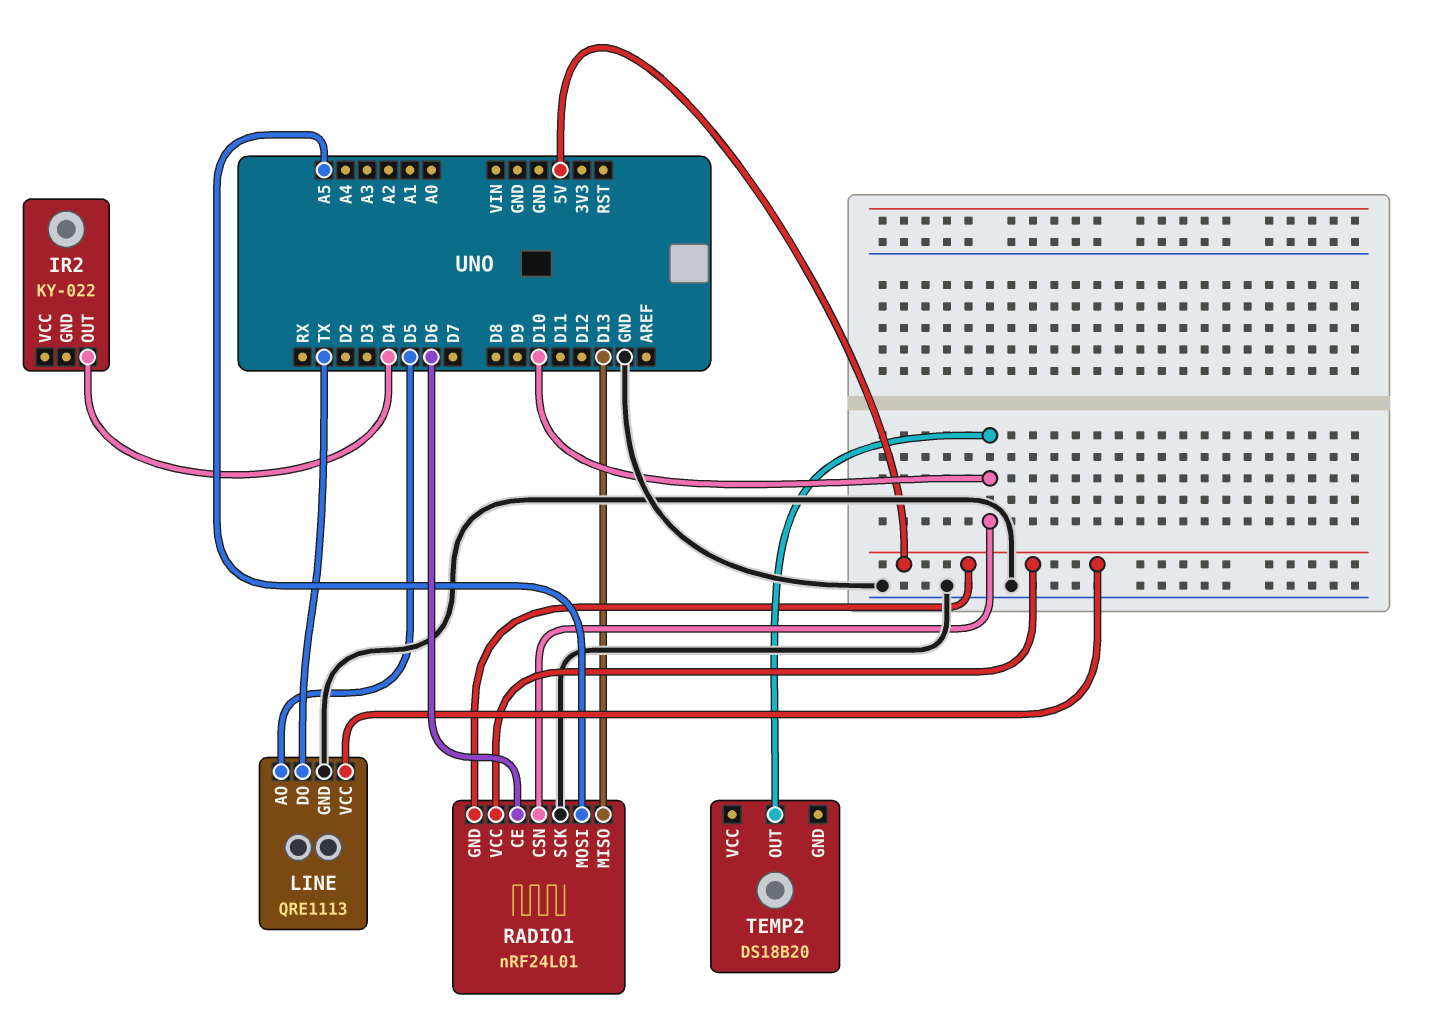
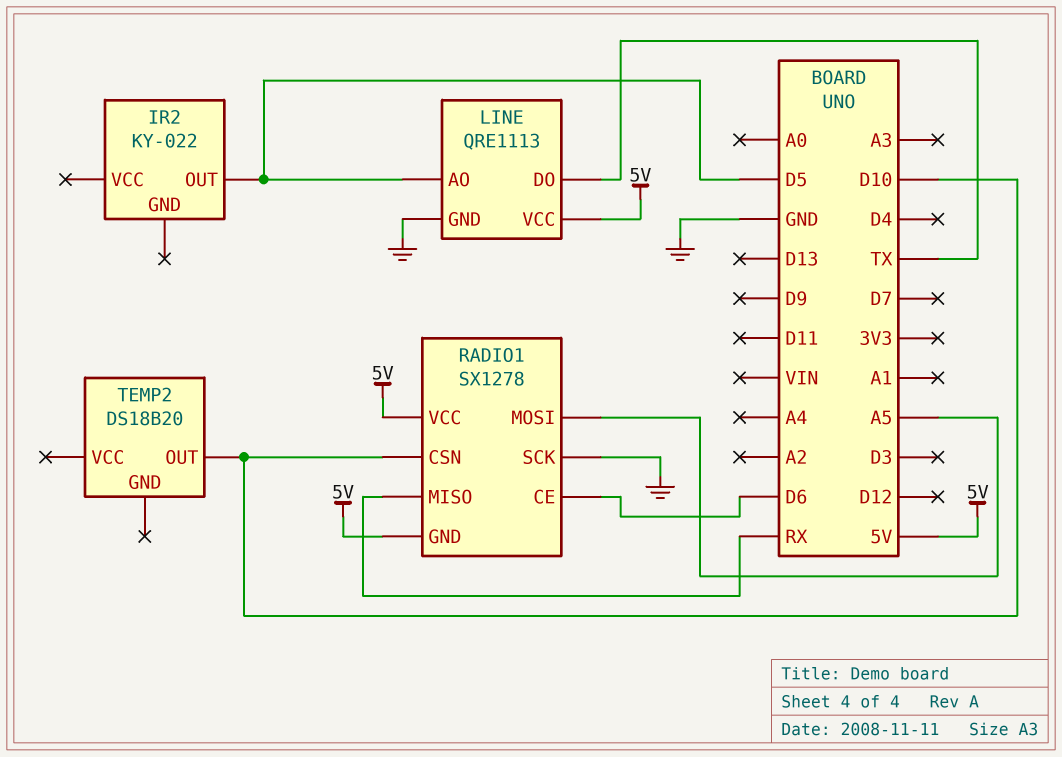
IR2 pin OUT: D4 -> D5
RADIO1: nRF24L01 -> SX1278
RADIO1 pin MISO: D13 -> RX

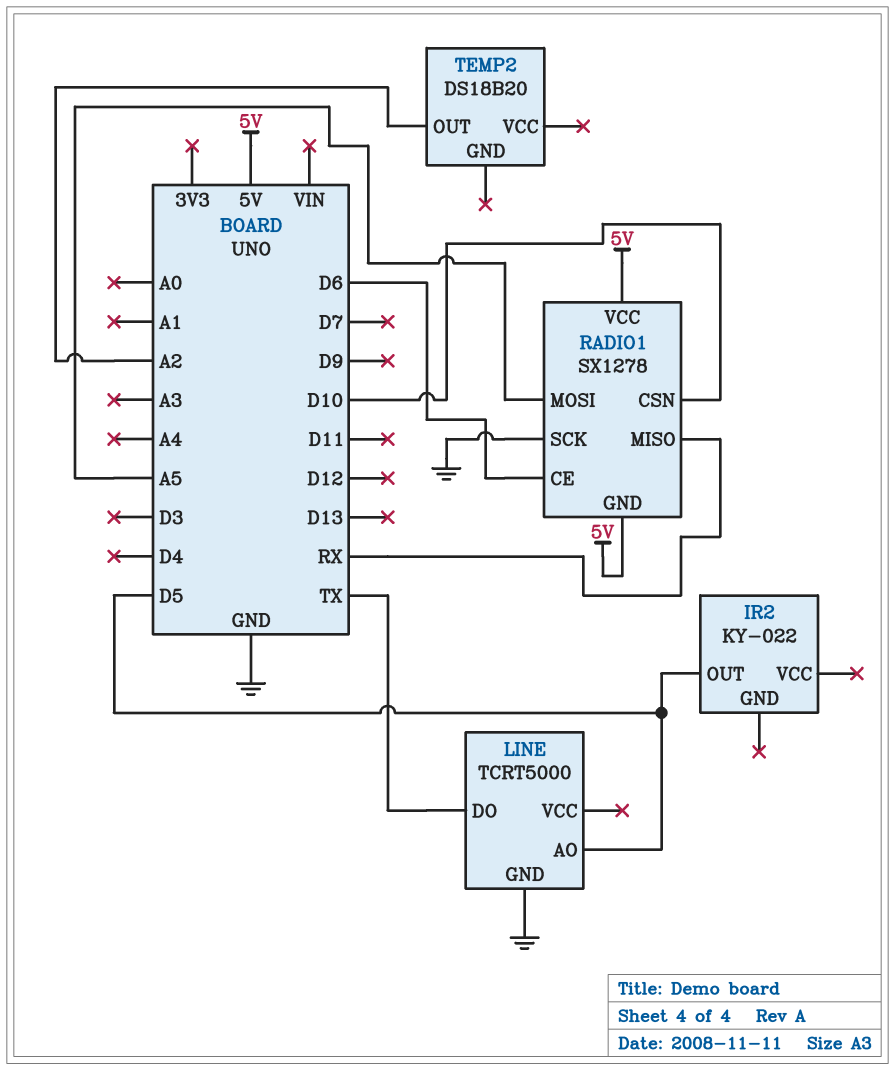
LINE: QRE1113 -> TCRT5000
LINE pin VCC: 5V -> none
TEMP2 pin OUT: D10 -> A2

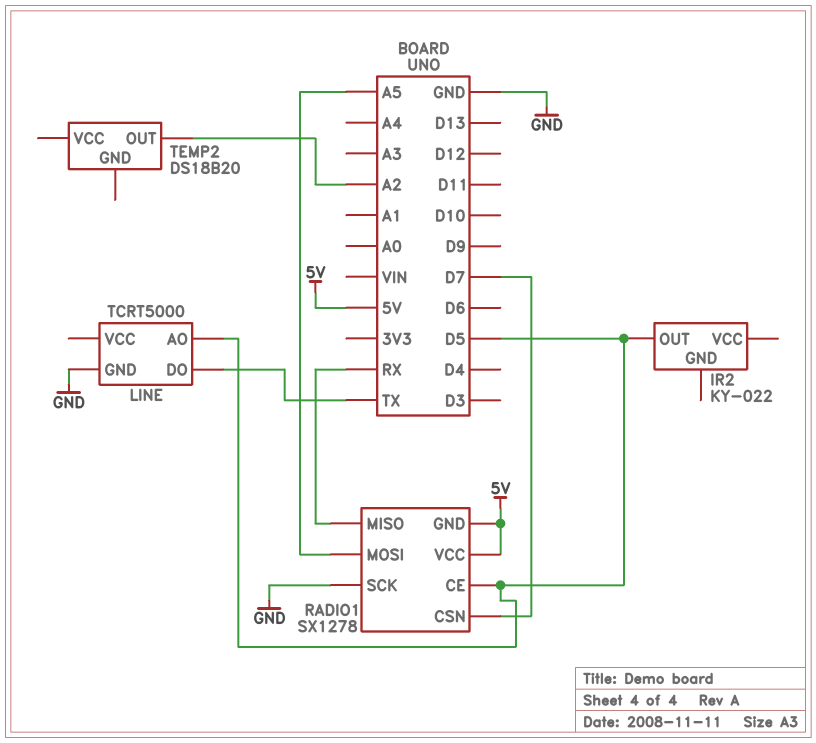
RADIO1 pin CE: D6 -> D5
RADIO1 pin CSN: D10 -> D7

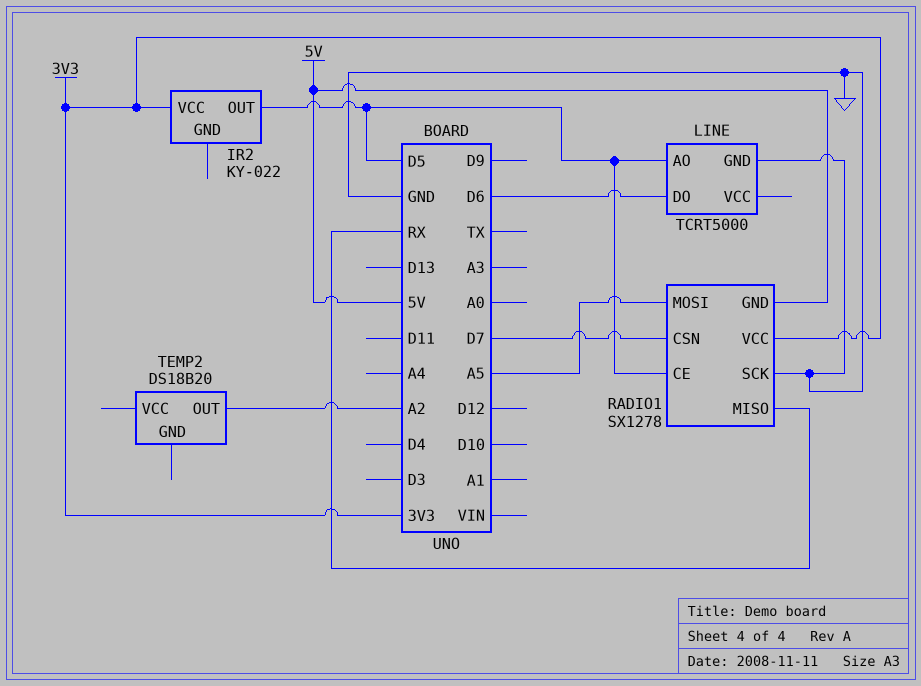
IR2 pin VCC: none -> 3V3
LINE pin DO: TX -> D6
RADIO1 pin VCC: 5V -> 3V3

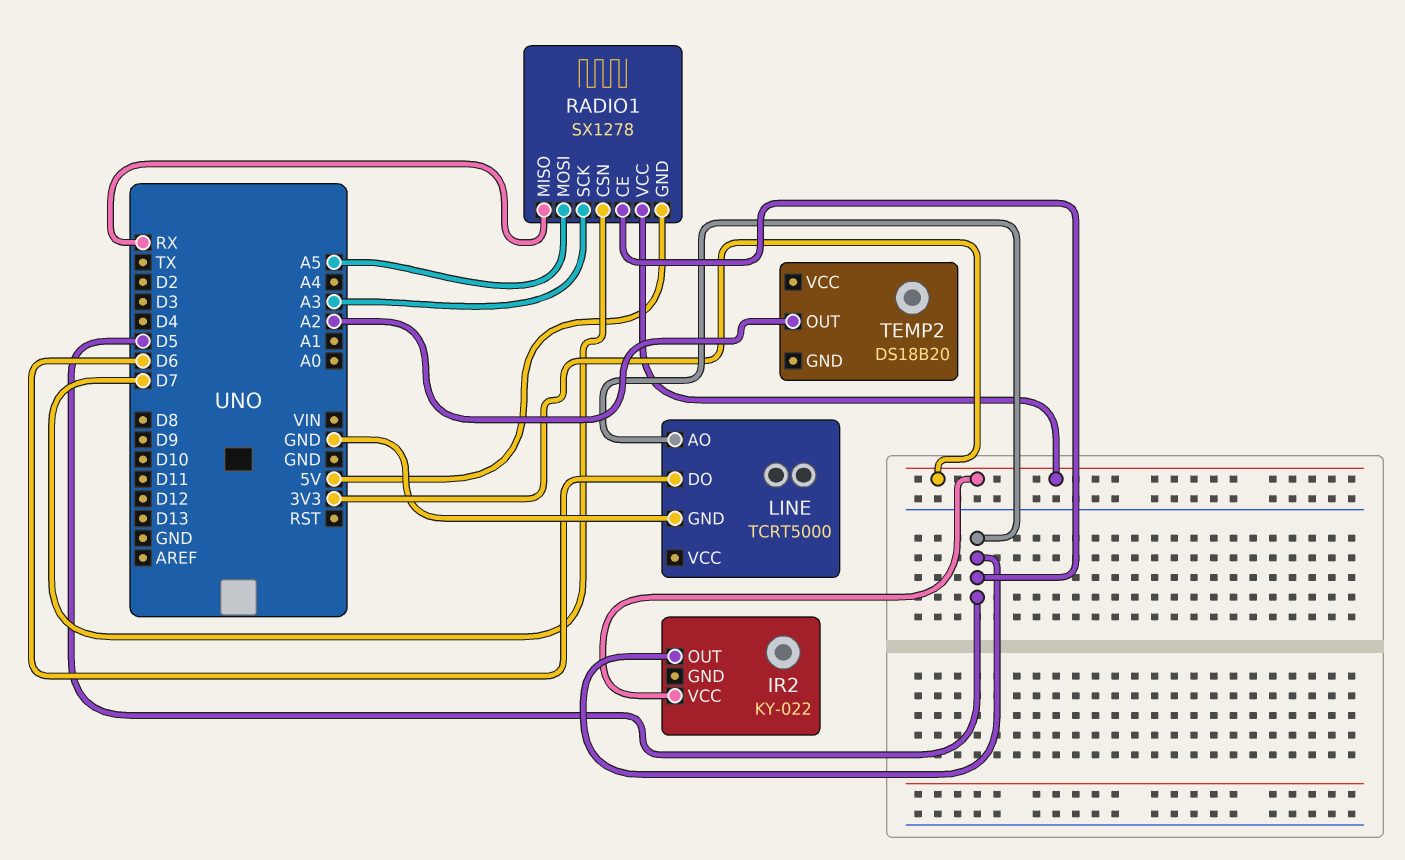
RADIO1 pin SCK: GND -> A3

